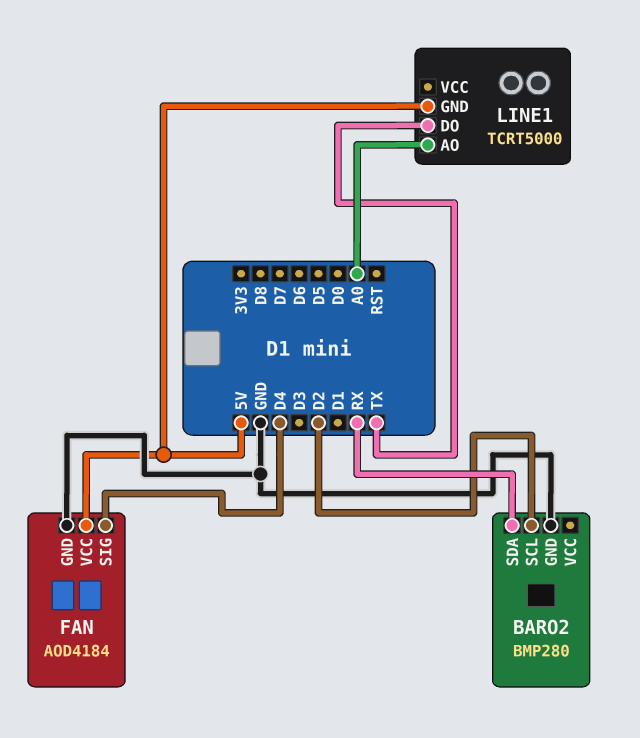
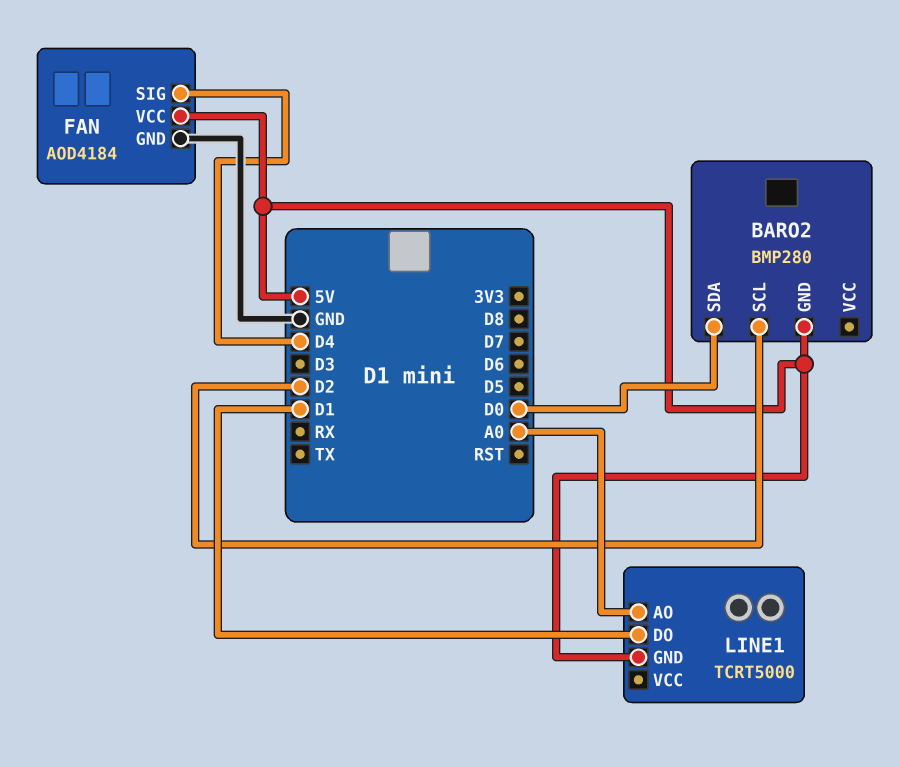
BARO2 pin GND: GND -> 5V
BARO2 pin SDA: RX -> D0
LINE1 pin DO: TX -> D1

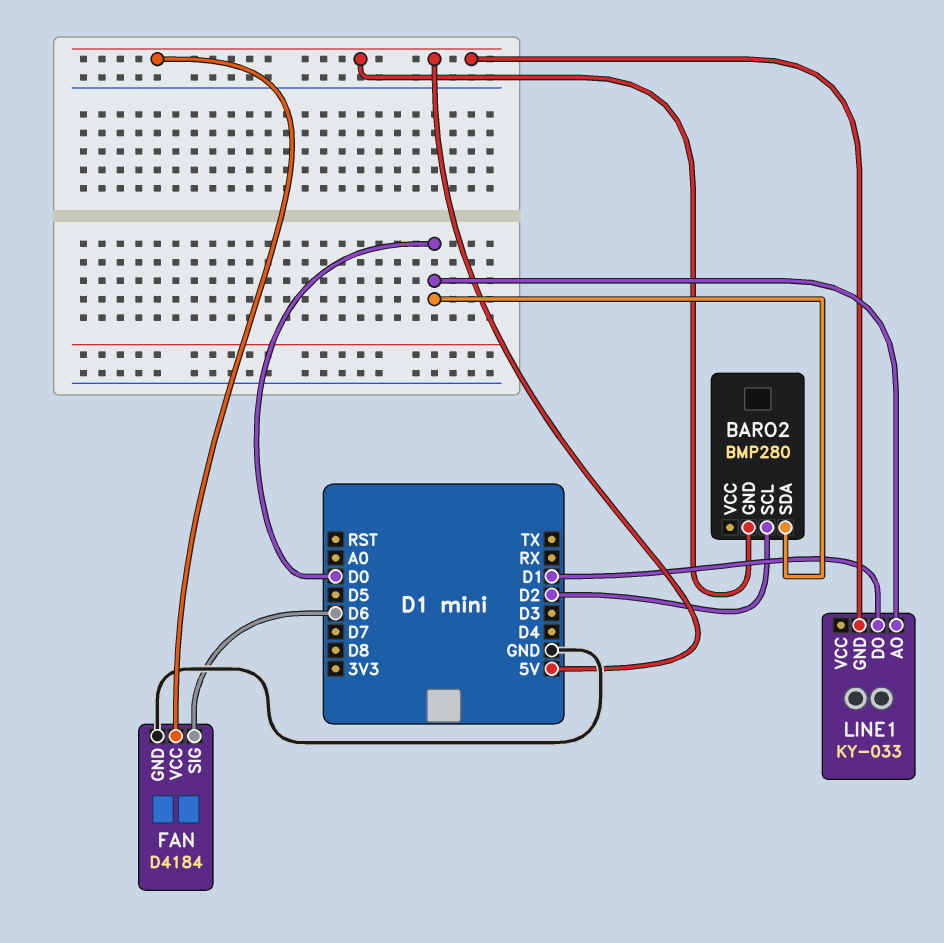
FAN: AOD4184 -> D4184
FAN pin SIG: D4 -> D6
LINE1: TCRT5000 -> KY-033
LINE1 pin AO: A0 -> D0

